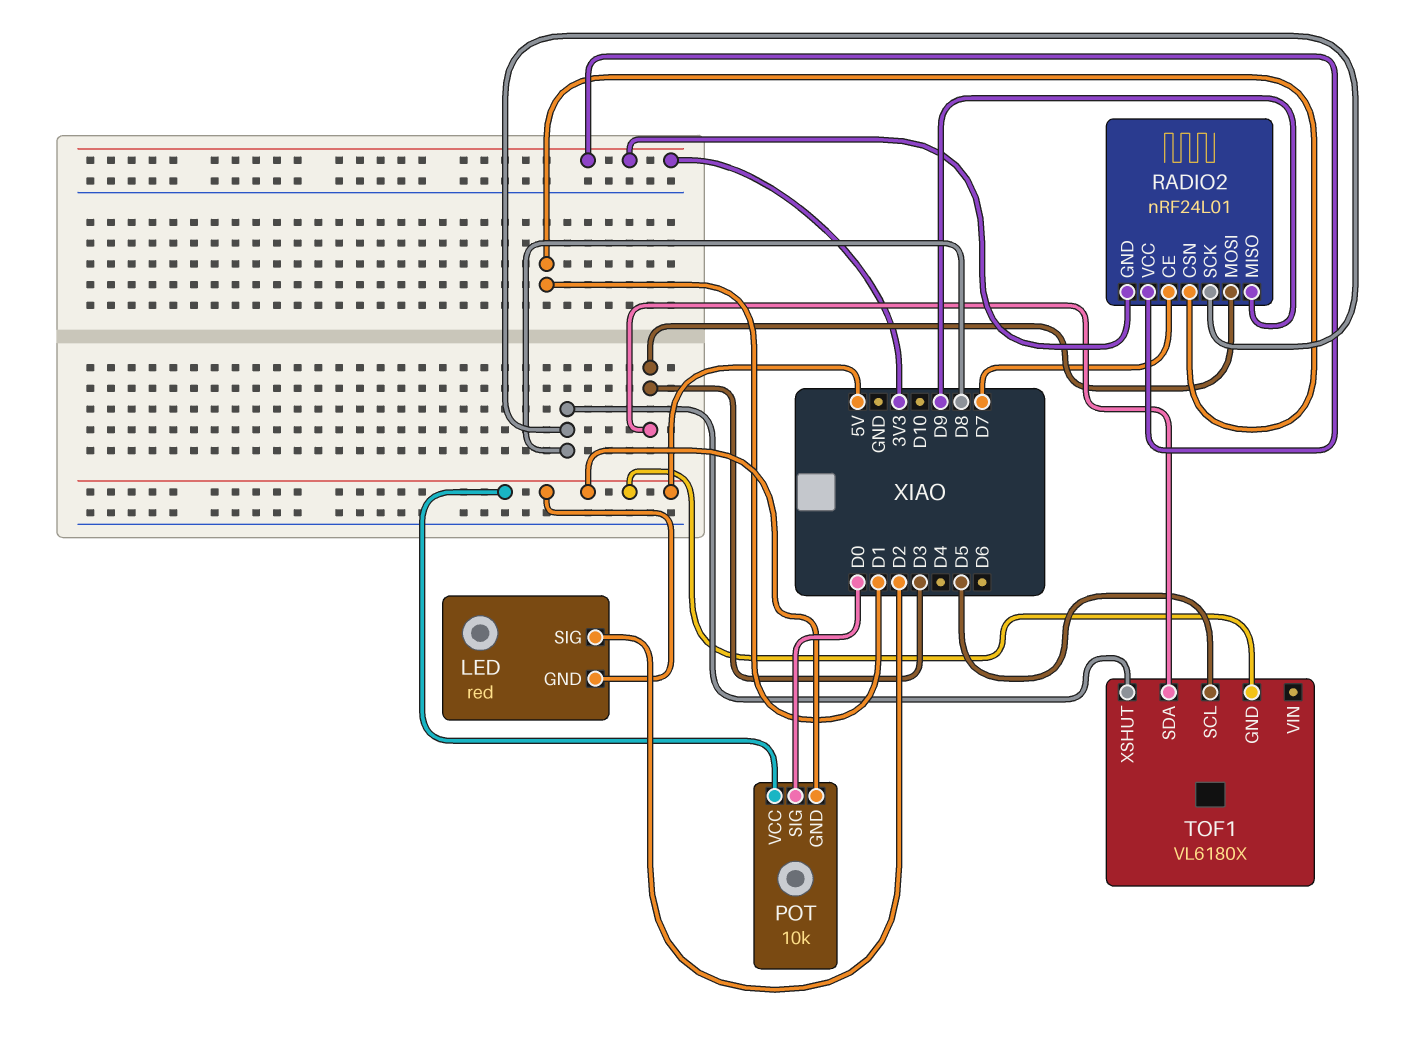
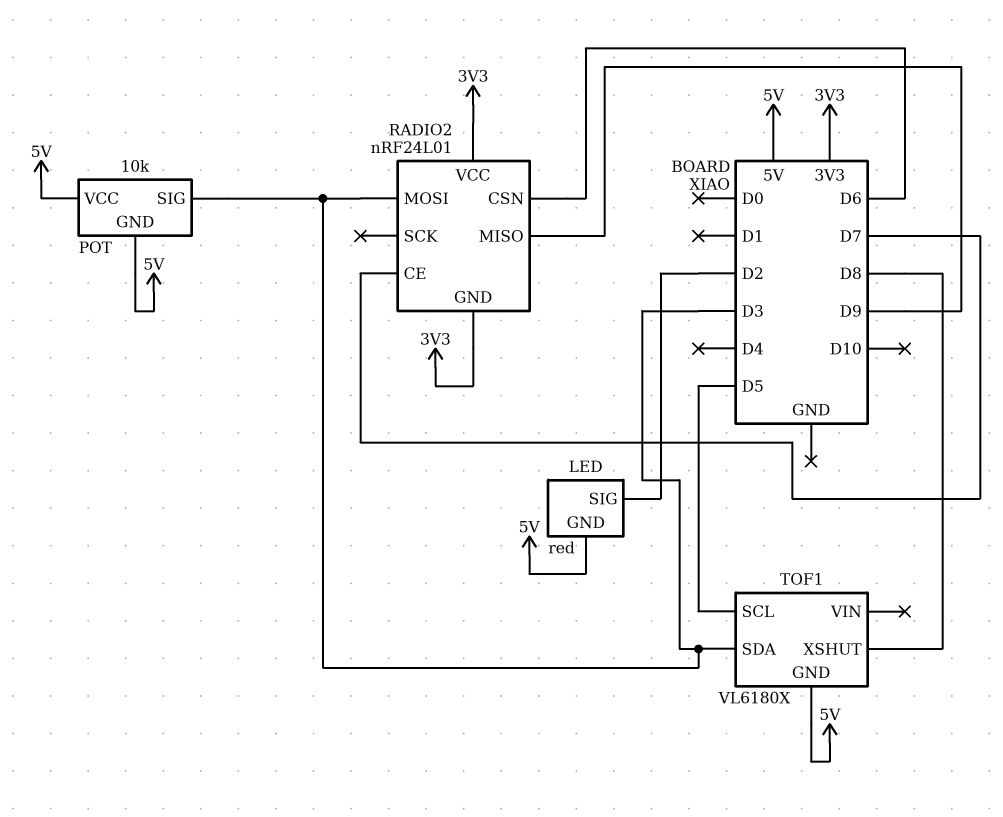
POT pin SIG: D0 -> D3
RADIO2 pin CSN: D1 -> D6
RADIO2 pin SCK: D8 -> none

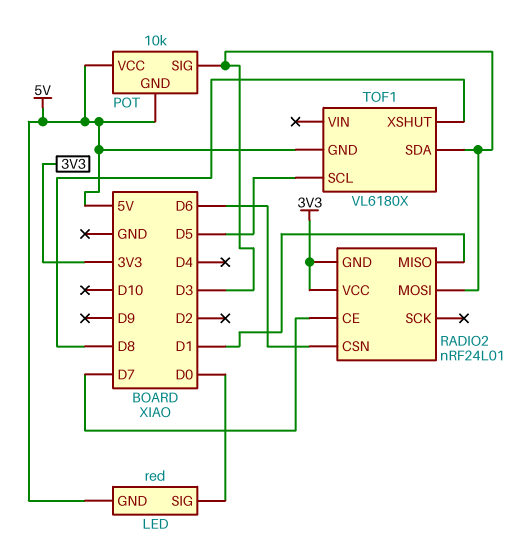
LED pin SIG: D2 -> D0
RADIO2 pin MISO: D9 -> D1

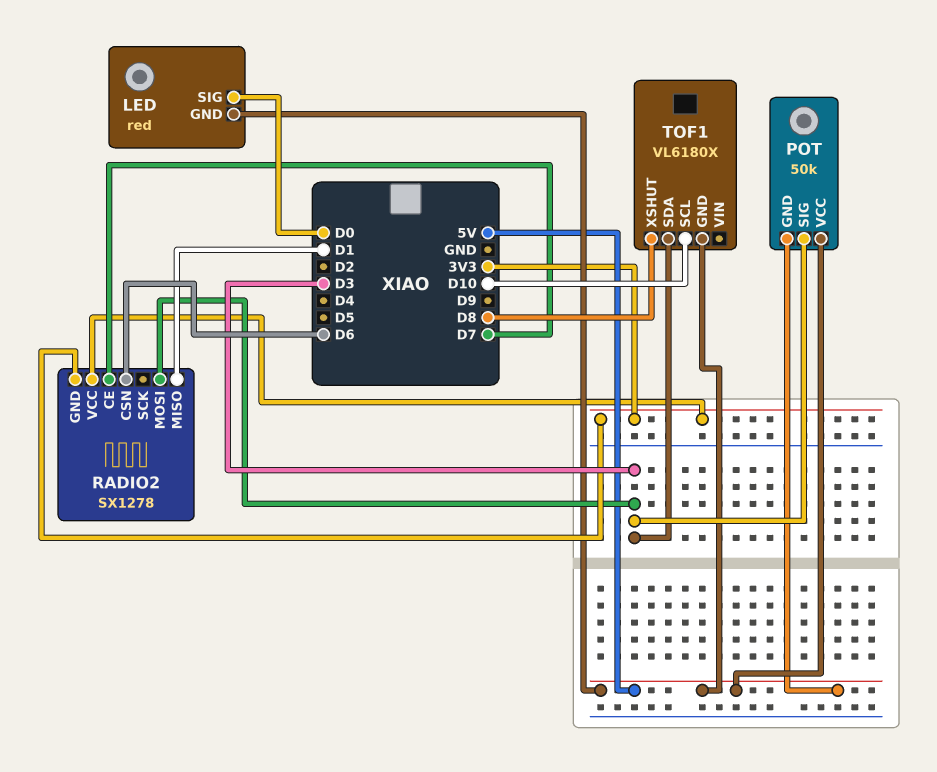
POT: 10k -> 50k
RADIO2: nRF24L01 -> SX1278
TOF1 pin SCL: D5 -> D10

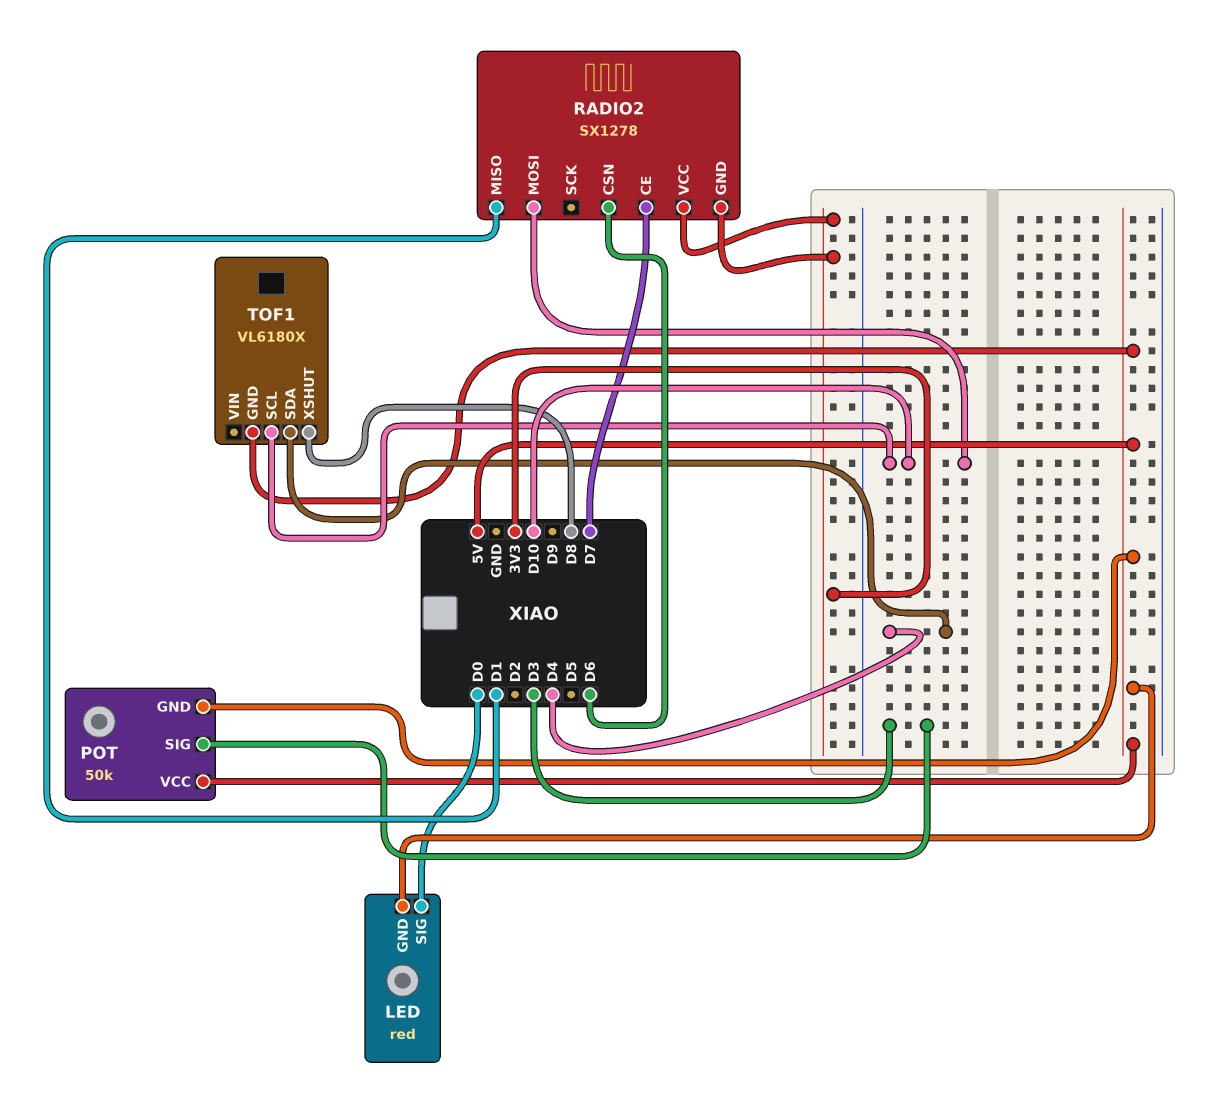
RADIO2 pin MOSI: D3 -> D10
TOF1 pin SDA: D3 -> D4

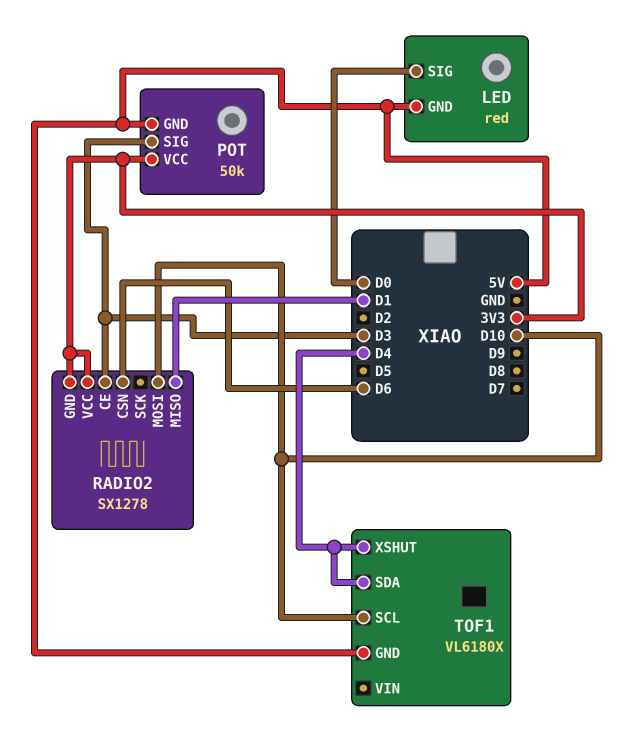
POT pin VCC: 5V -> 3V3
RADIO2 pin CE: D7 -> D3
TOF1 pin XSHUT: D8 -> D4

